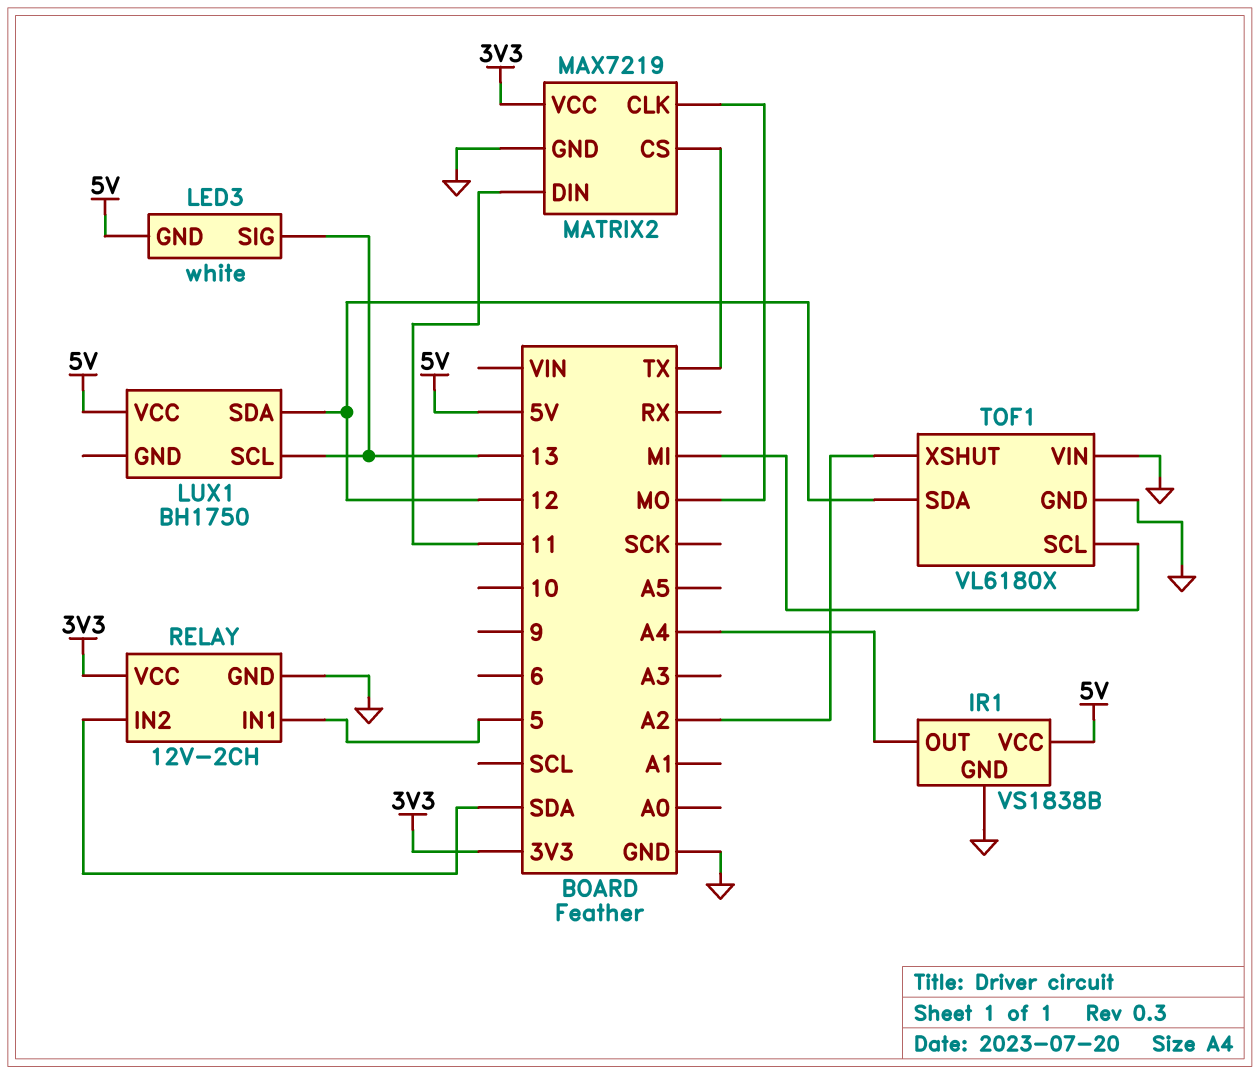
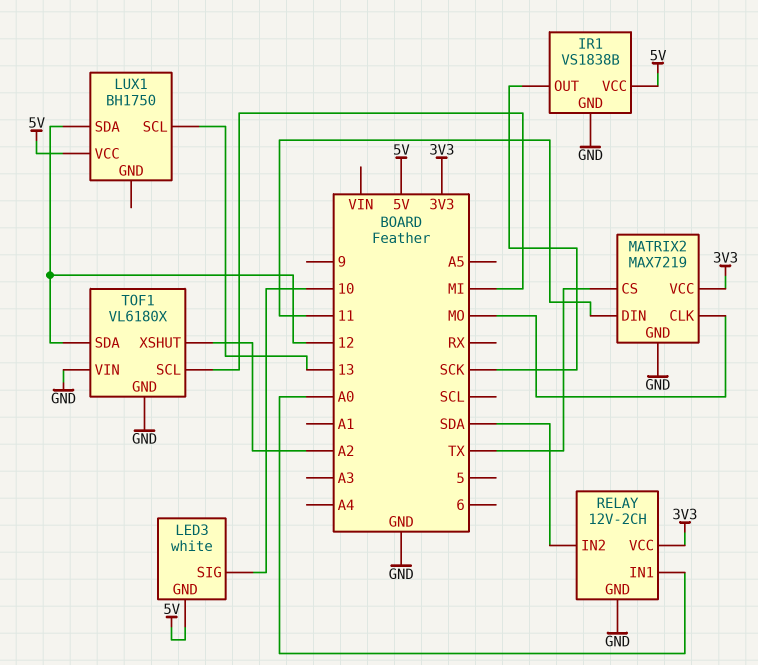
IR1 pin OUT: A4 -> SCK
LED3 pin SIG: 13 -> 10
RELAY pin IN1: 5 -> A0

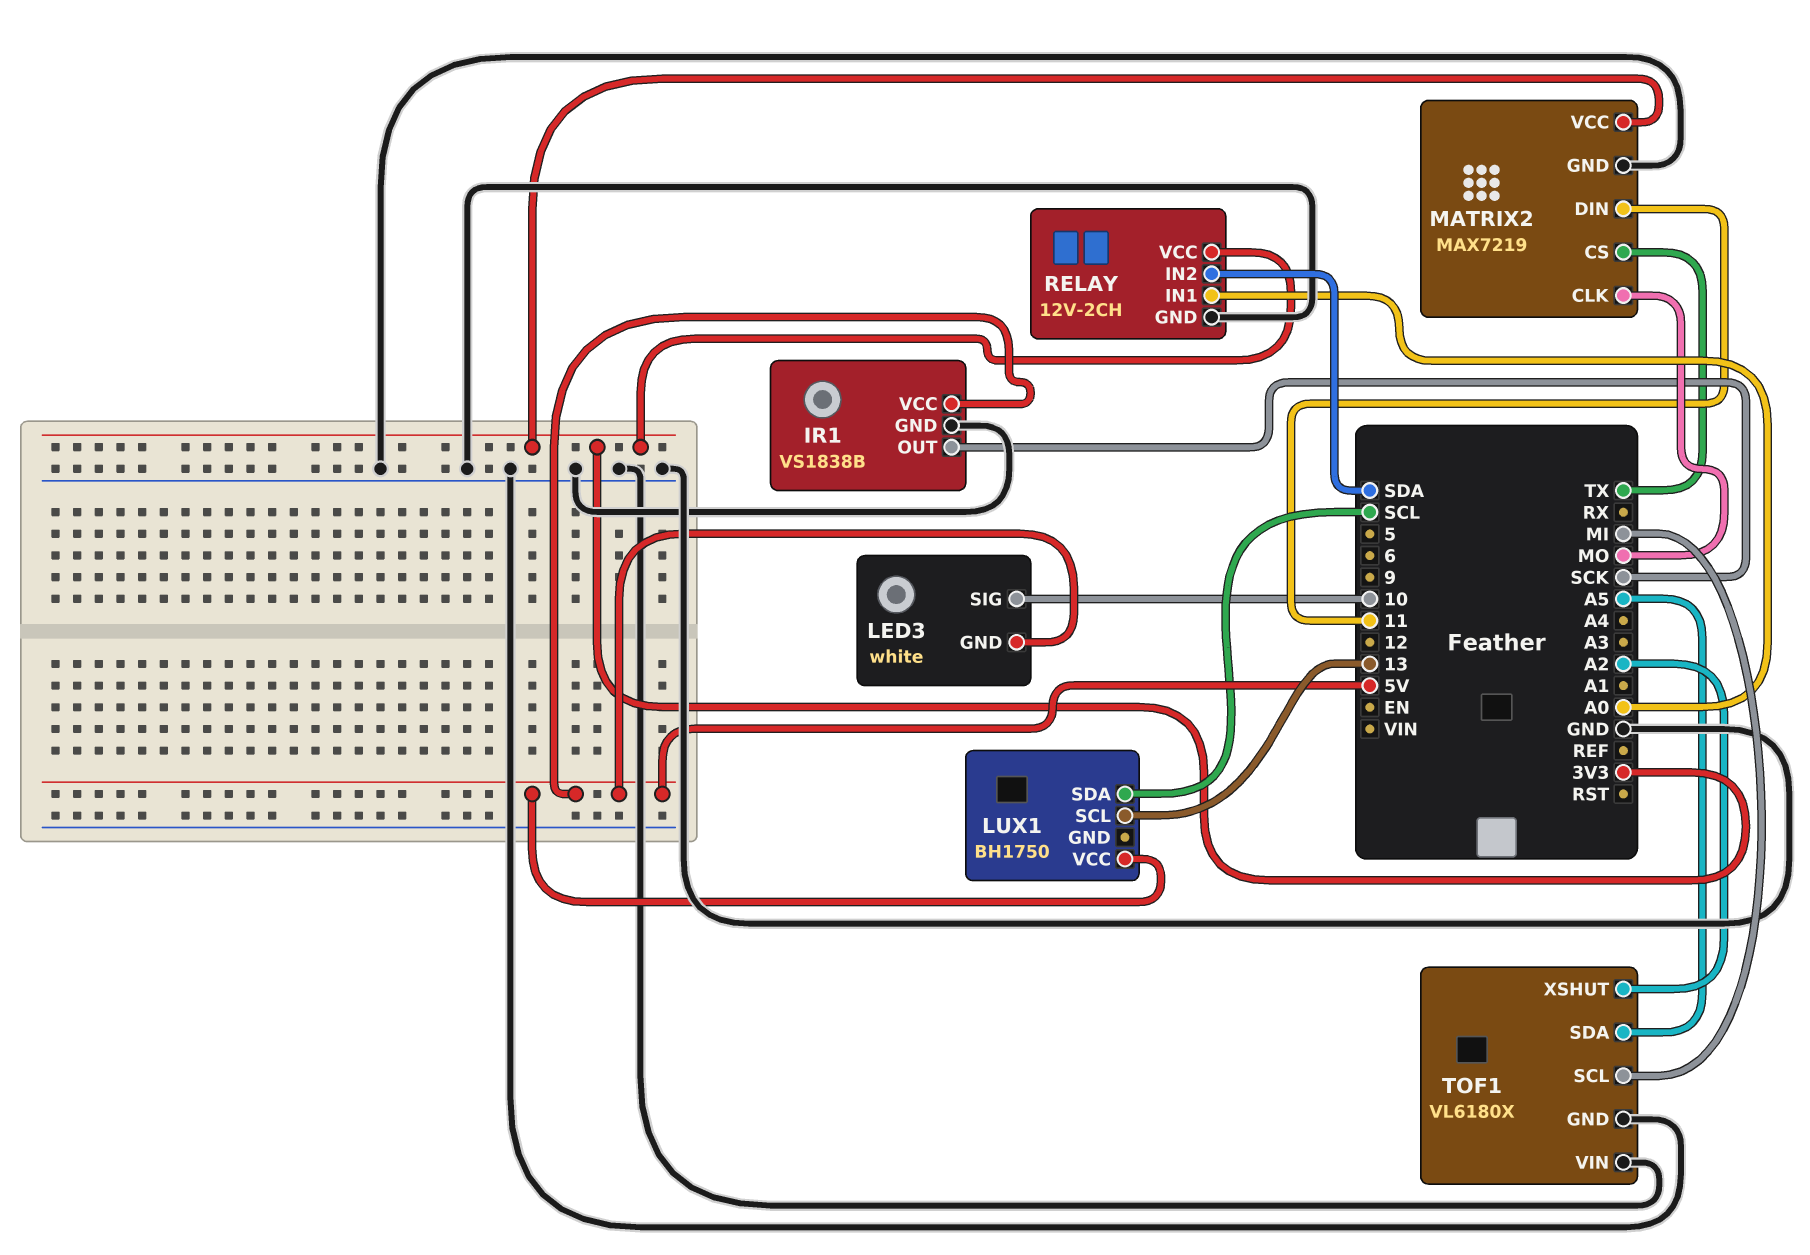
LUX1 pin SDA: 12 -> SCL
TOF1 pin SDA: 12 -> A5

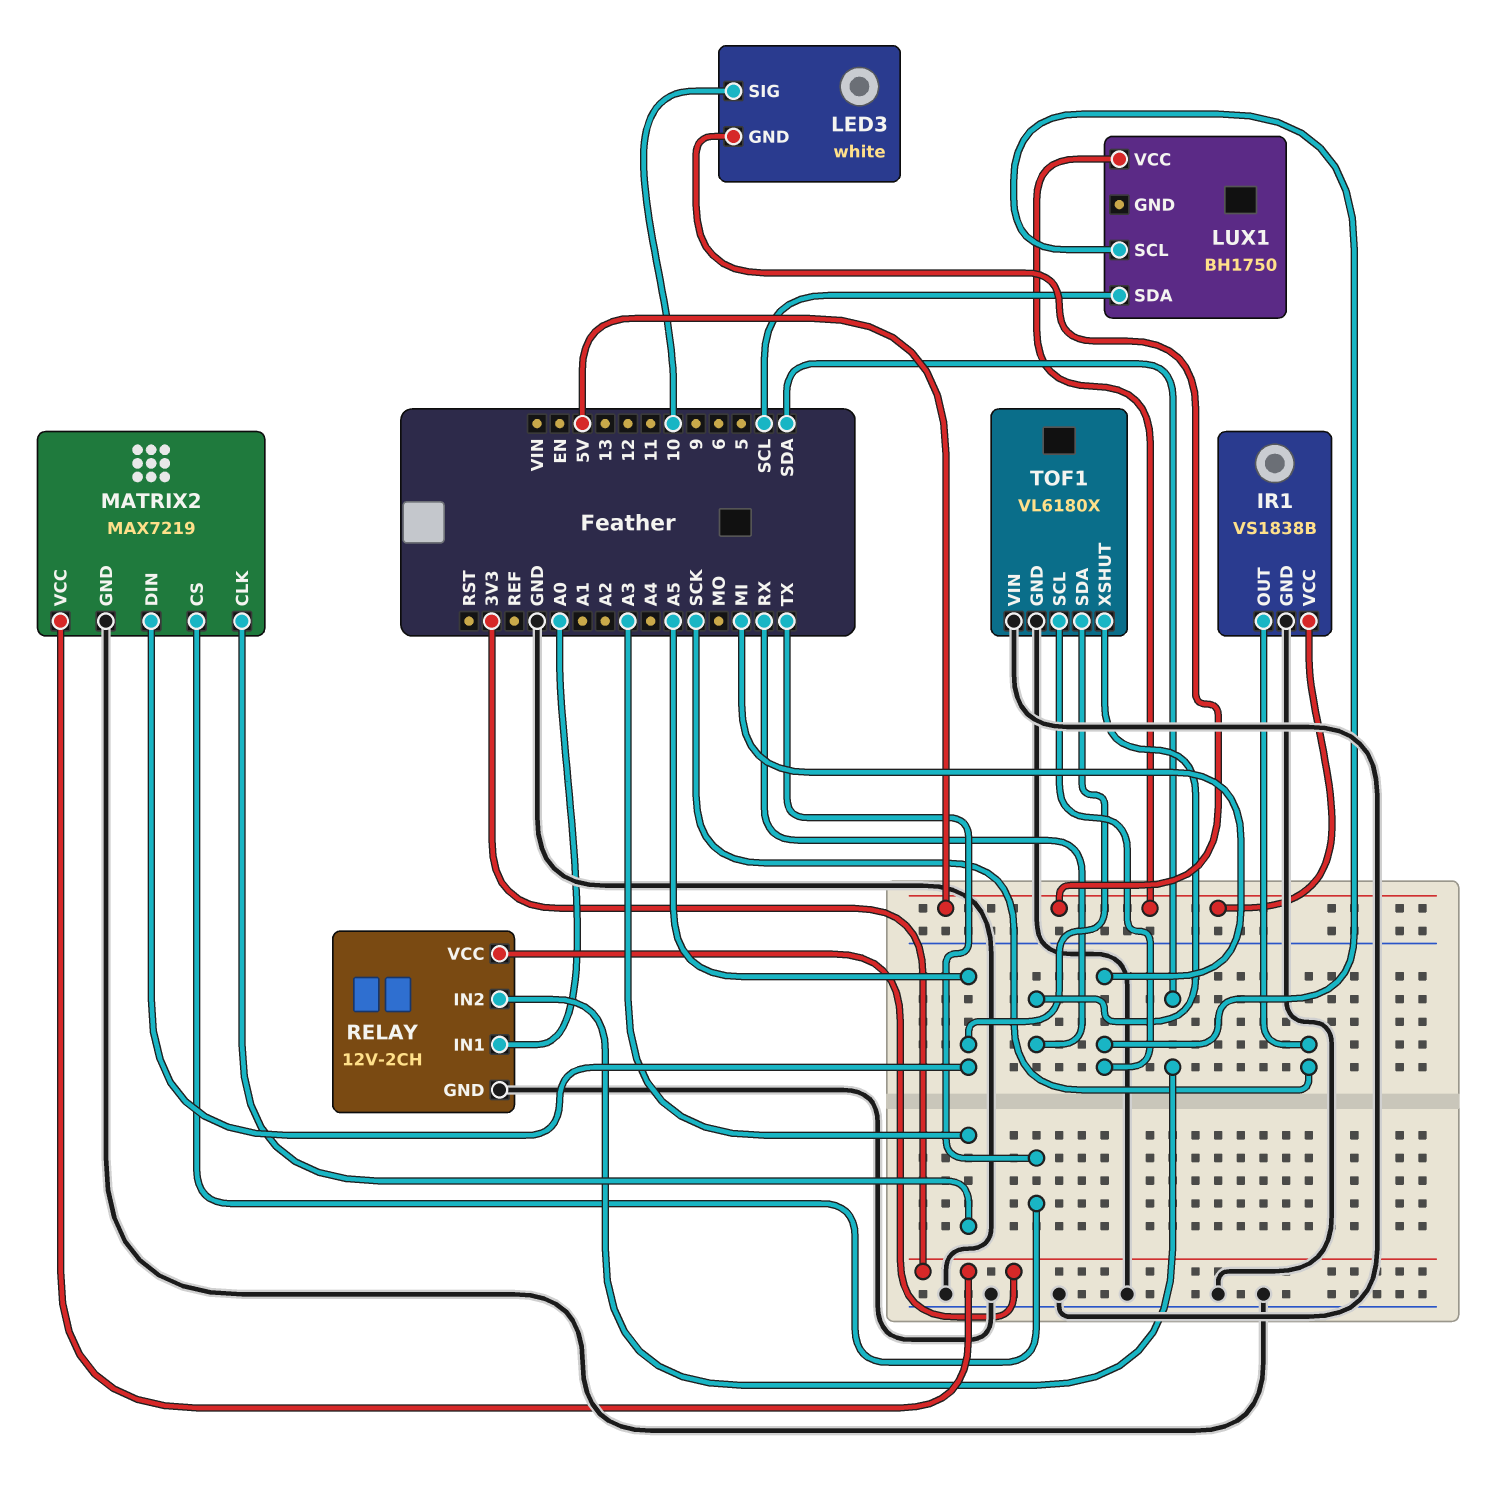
LUX1 pin SCL: 13 -> MI
MATRIX2 pin CLK: MO -> A3
MATRIX2 pin DIN: 11 -> A5
TOF1 pin XSHUT: A2 -> RX

